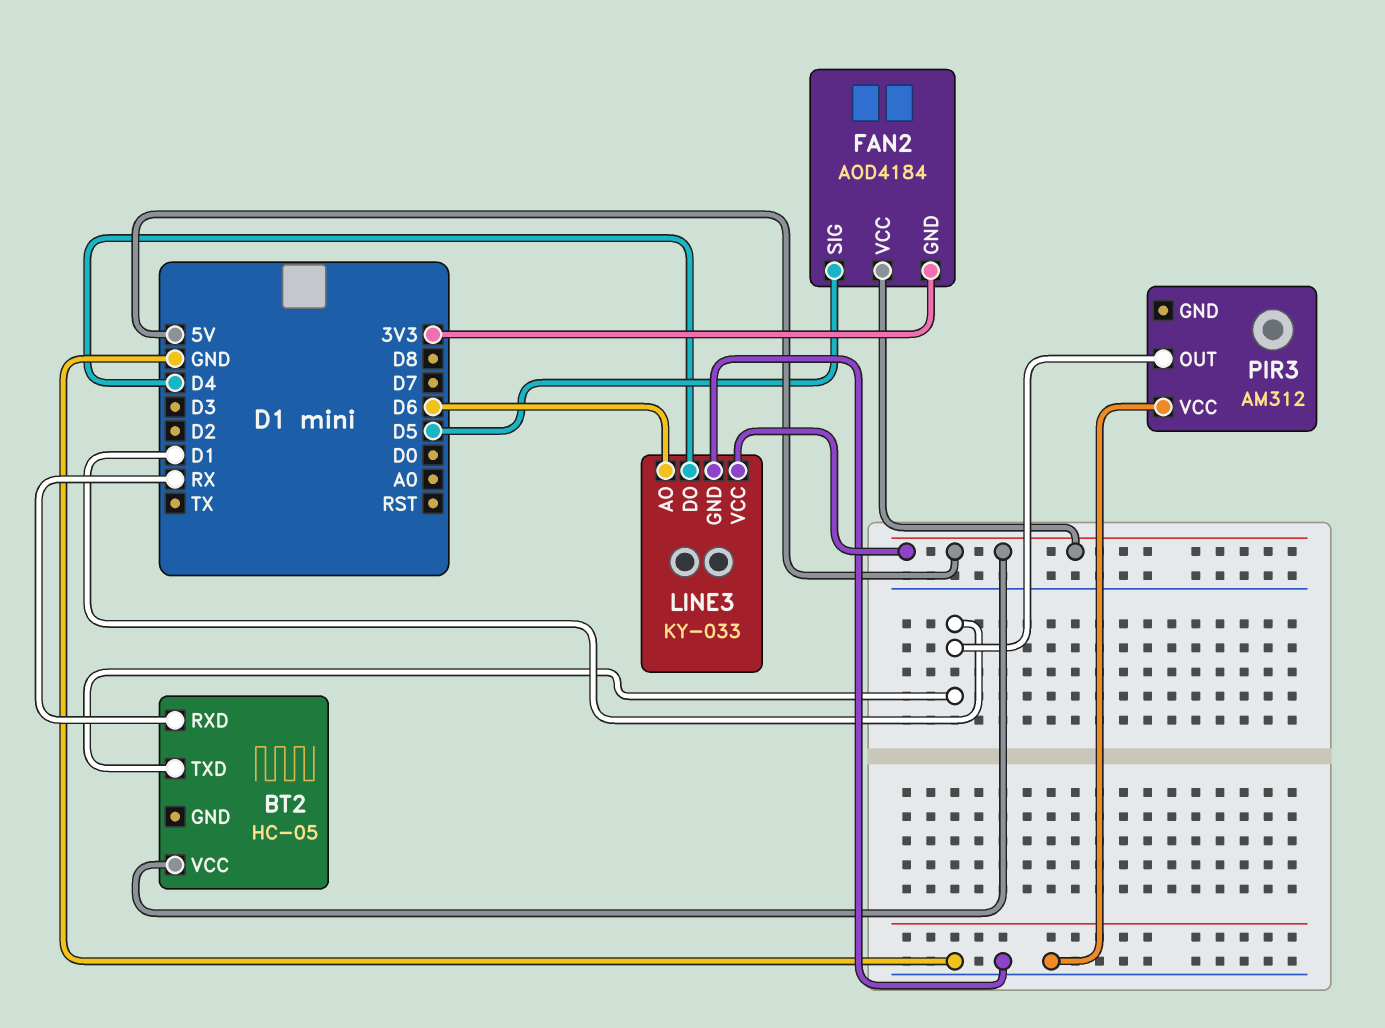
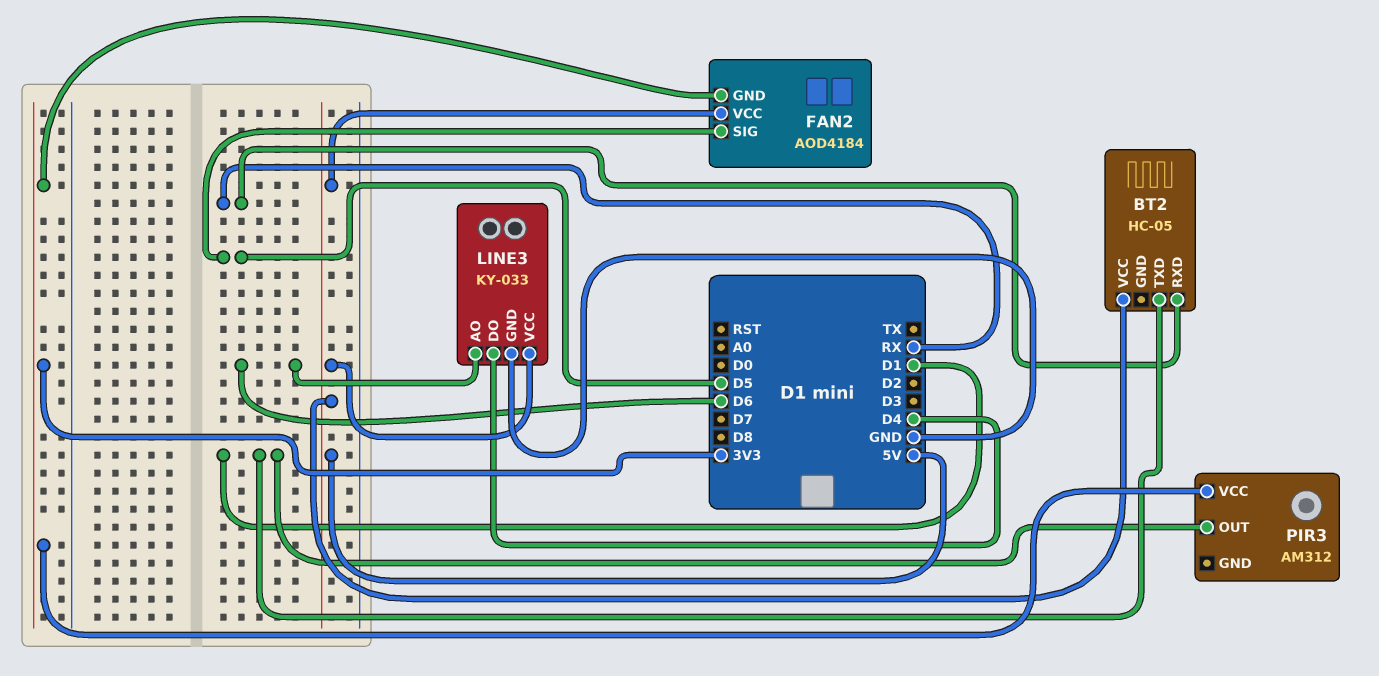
PIR3 pin VCC: GND -> 3V3

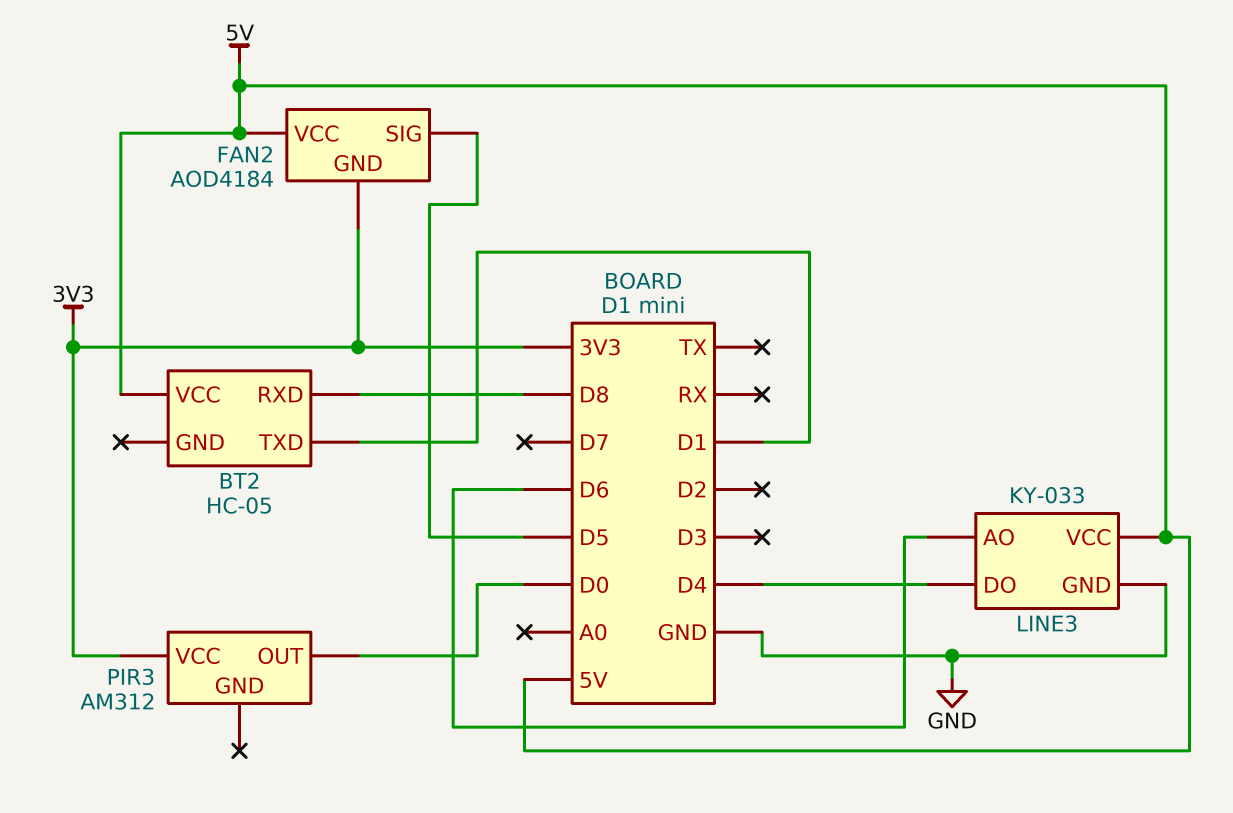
BT2 pin RXD: RX -> D8
PIR3 pin OUT: D1 -> D0

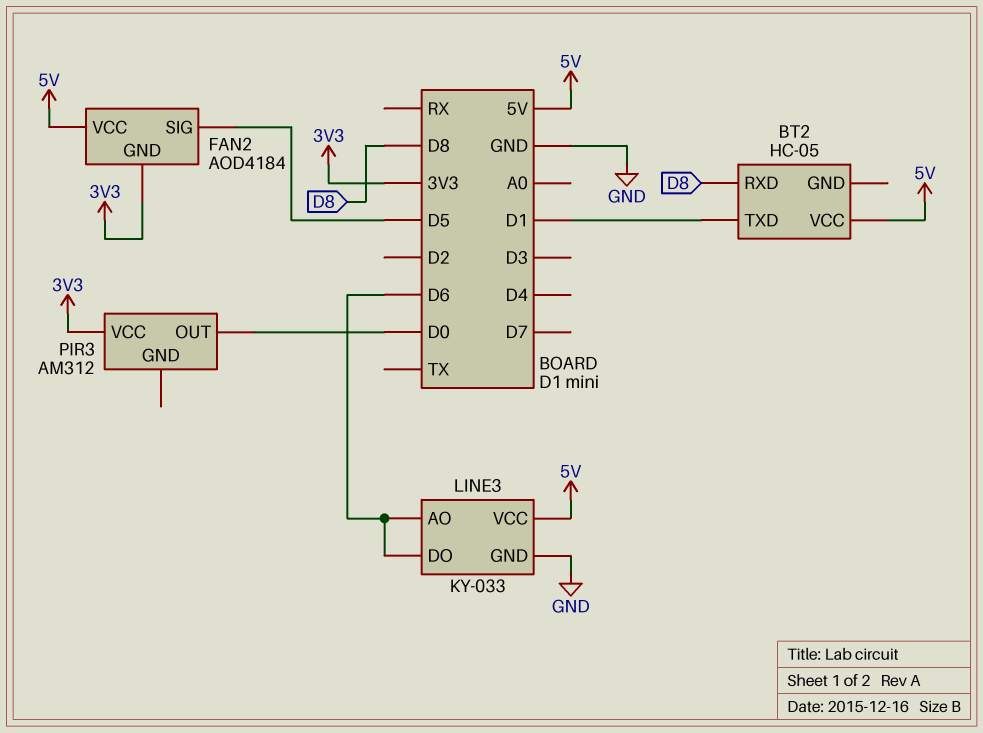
LINE3 pin DO: D4 -> D6

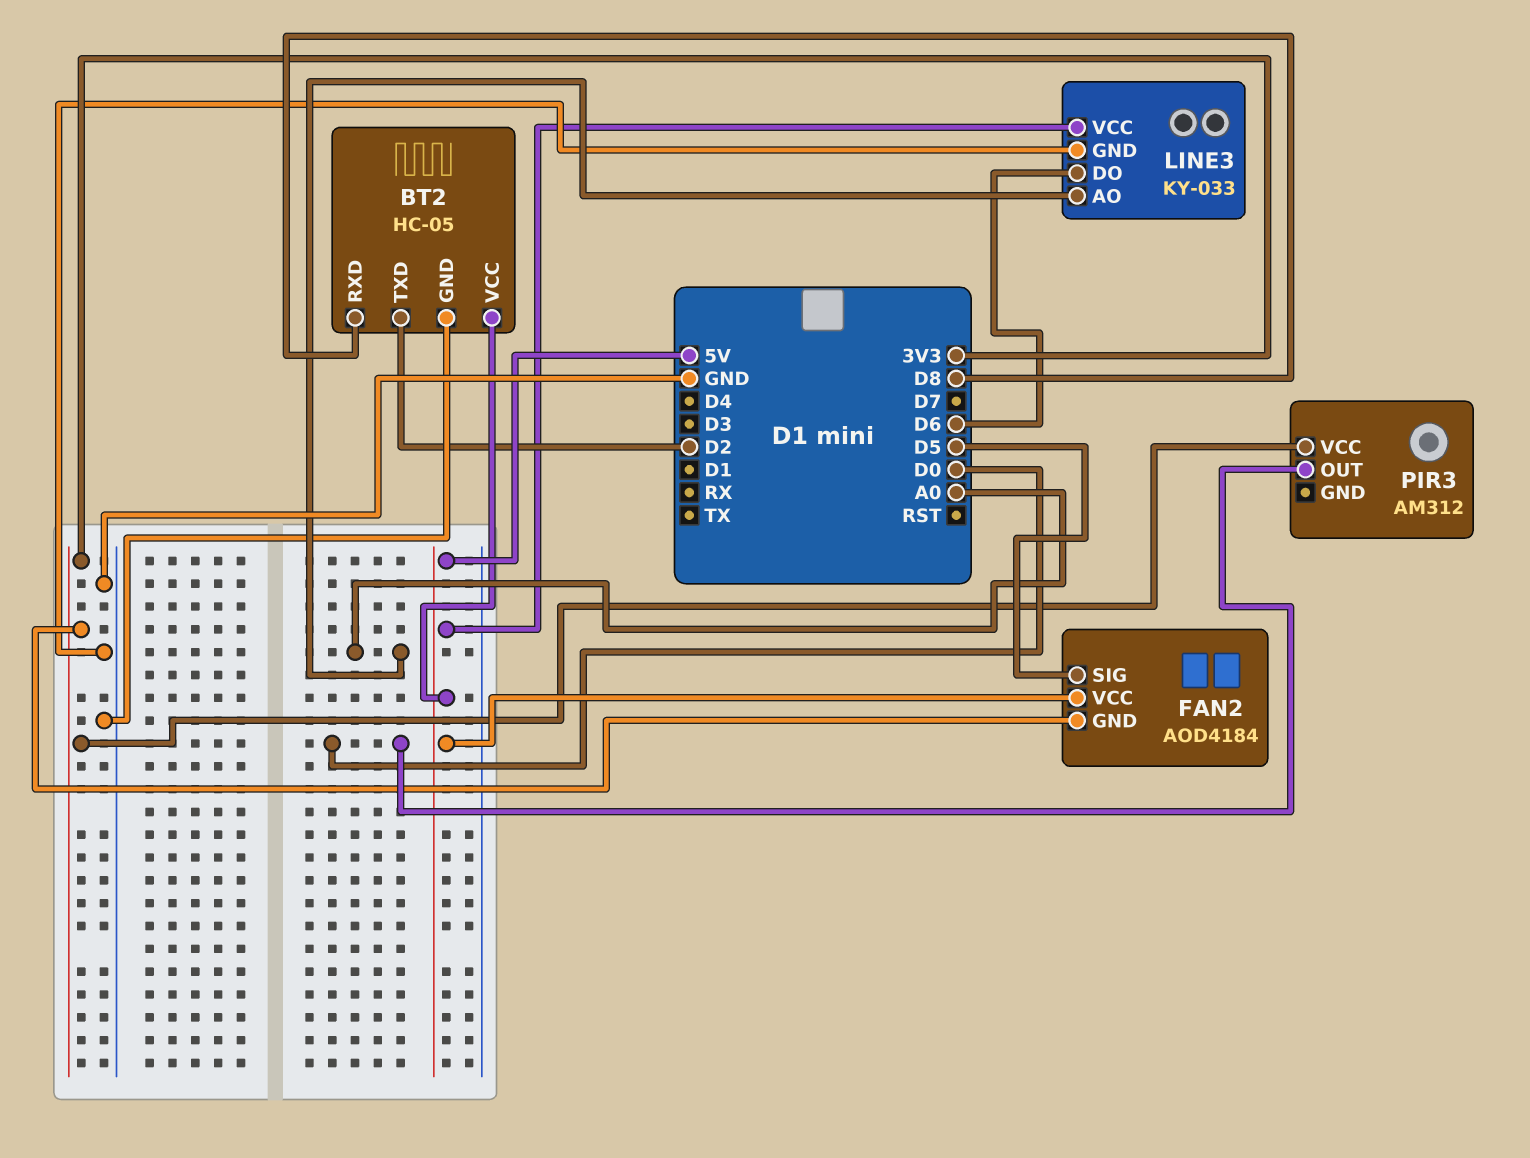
BT2 pin GND: none -> GND
BT2 pin TXD: D1 -> D2
LINE3 pin AO: D6 -> A0

